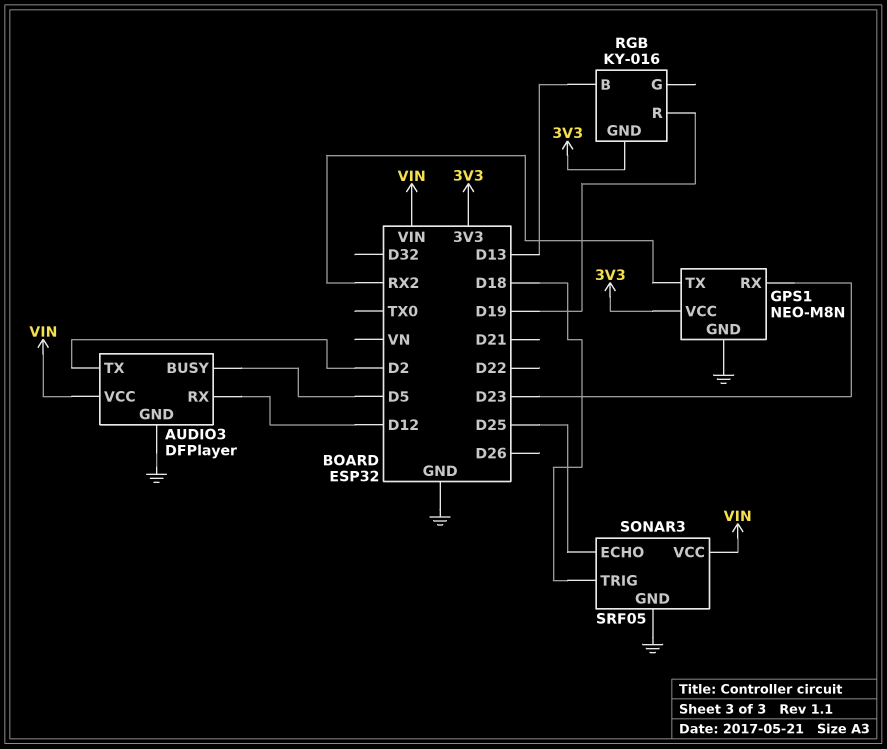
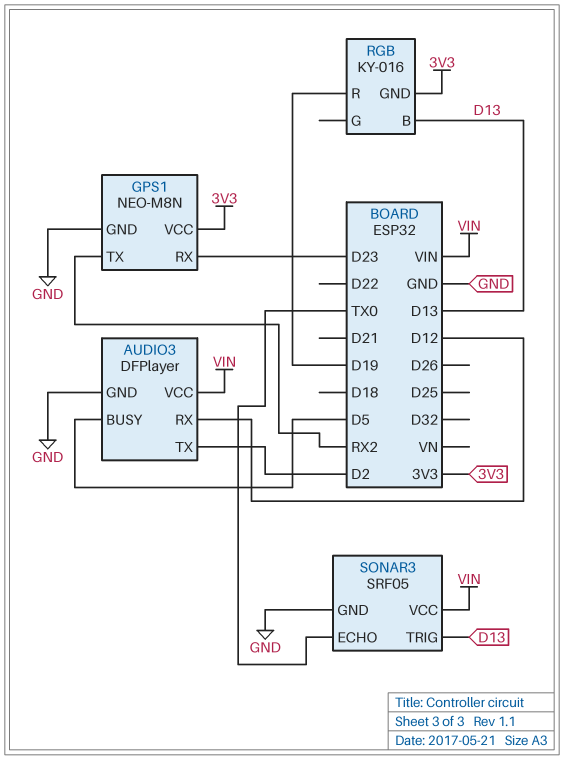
SONAR3 pin ECHO: D25 -> TX0
SONAR3 pin TRIG: D18 -> D13

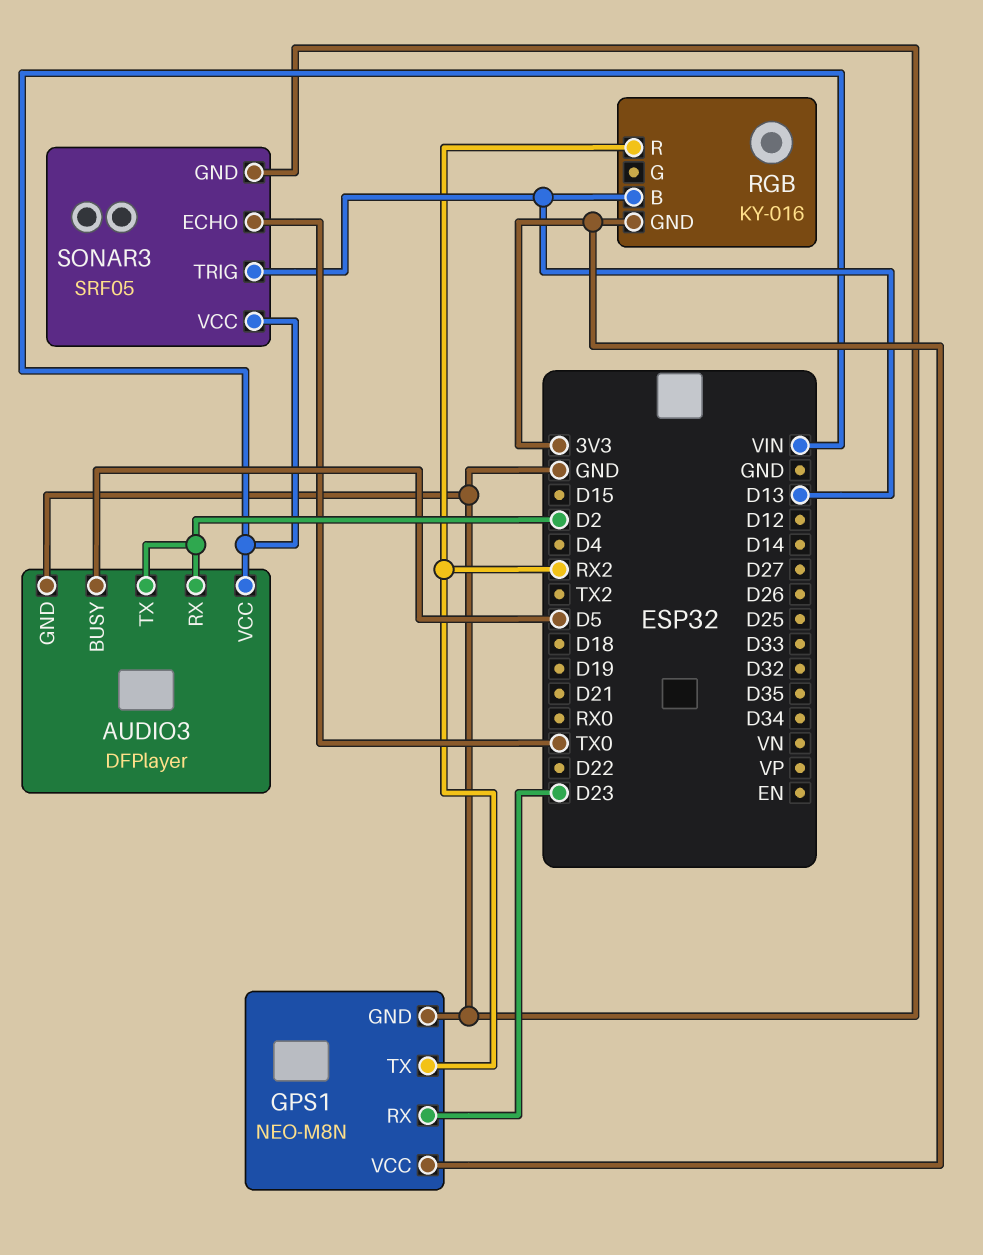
AUDIO3 pin RX: D12 -> D2
RGB pin R: D19 -> RX2

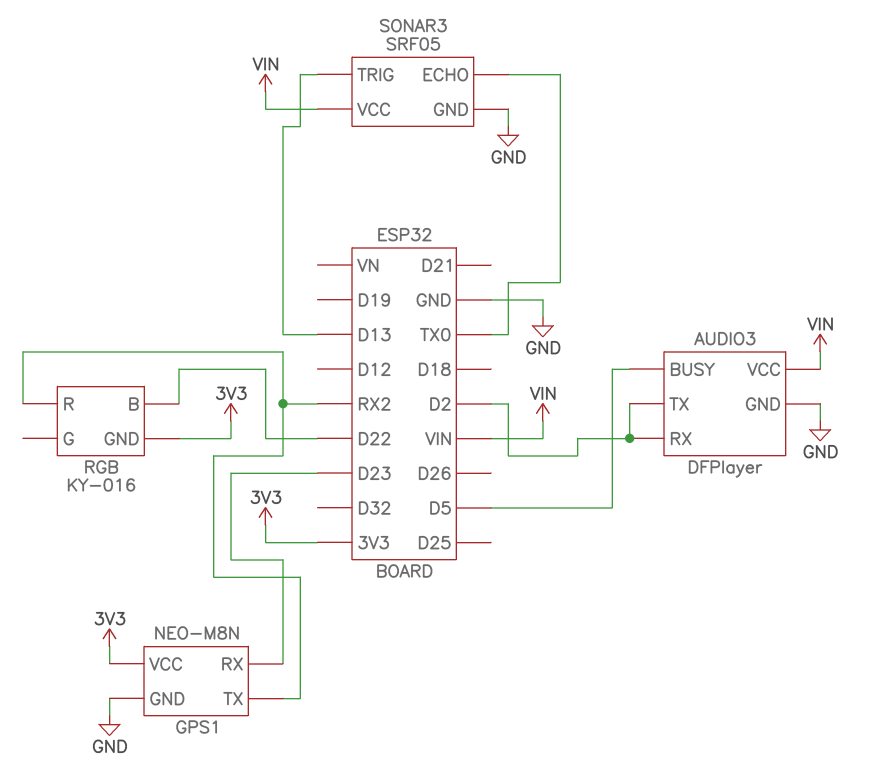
RGB pin B: D13 -> D22

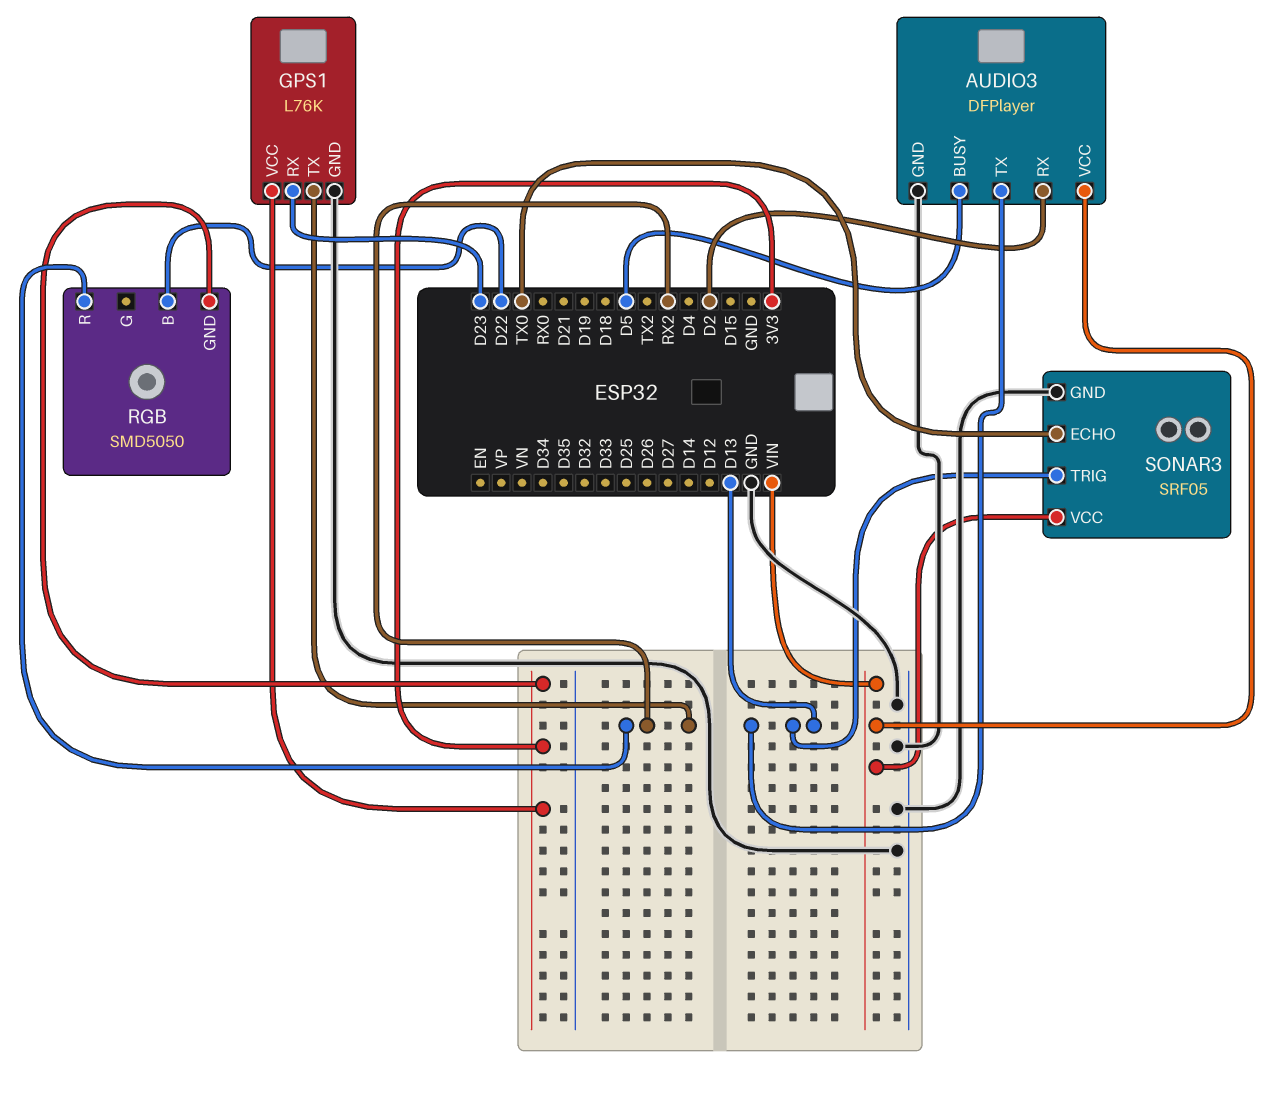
AUDIO3 pin TX: D2 -> D13
GPS1: NEO-M8N -> L76K
RGB: KY-016 -> SMD5050

